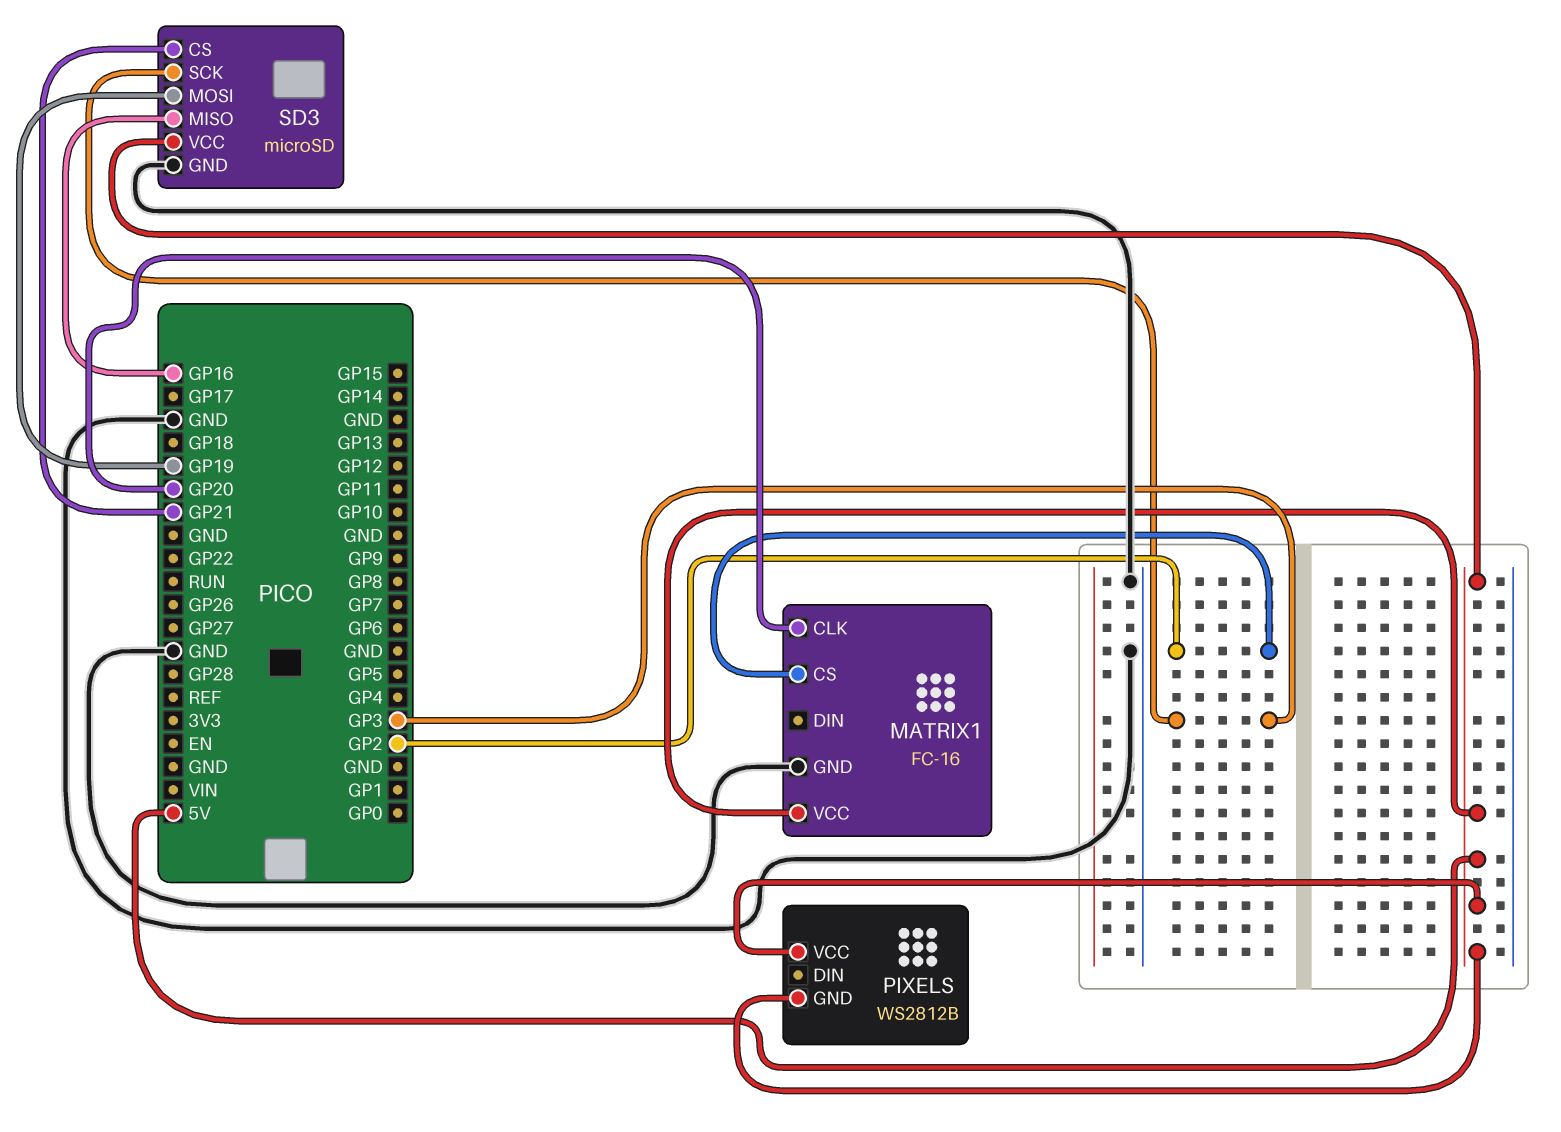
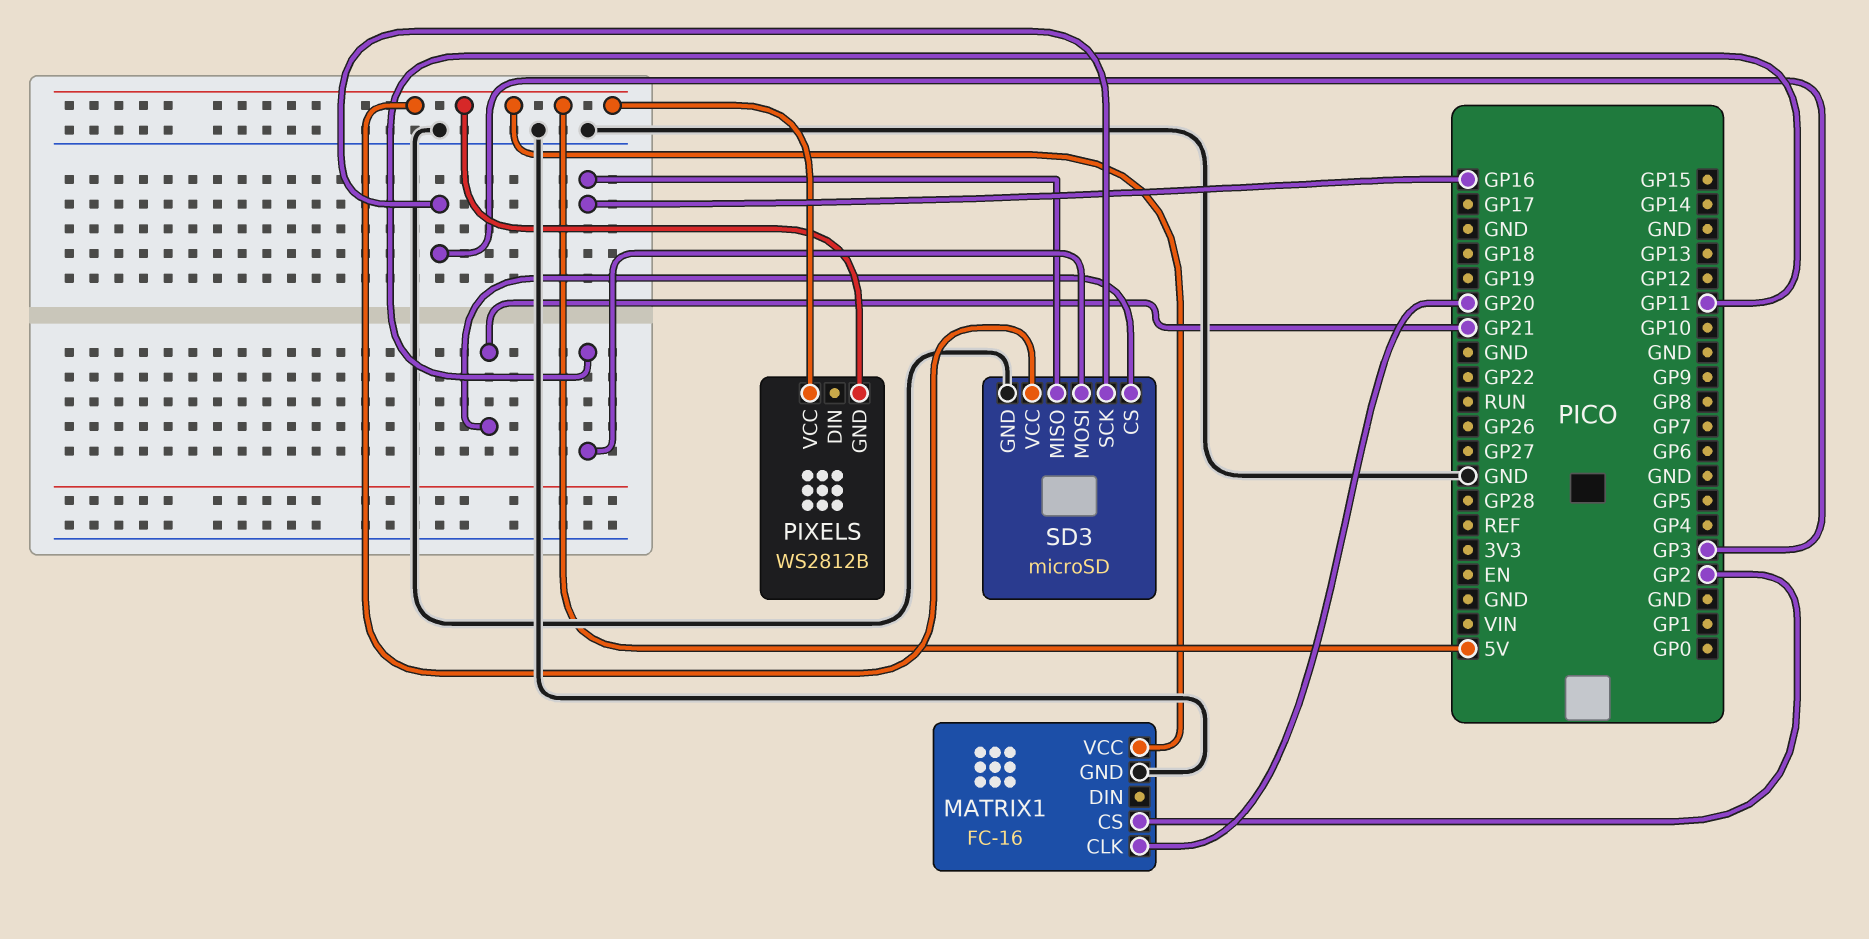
SD3 pin MOSI: GP19 -> GP11

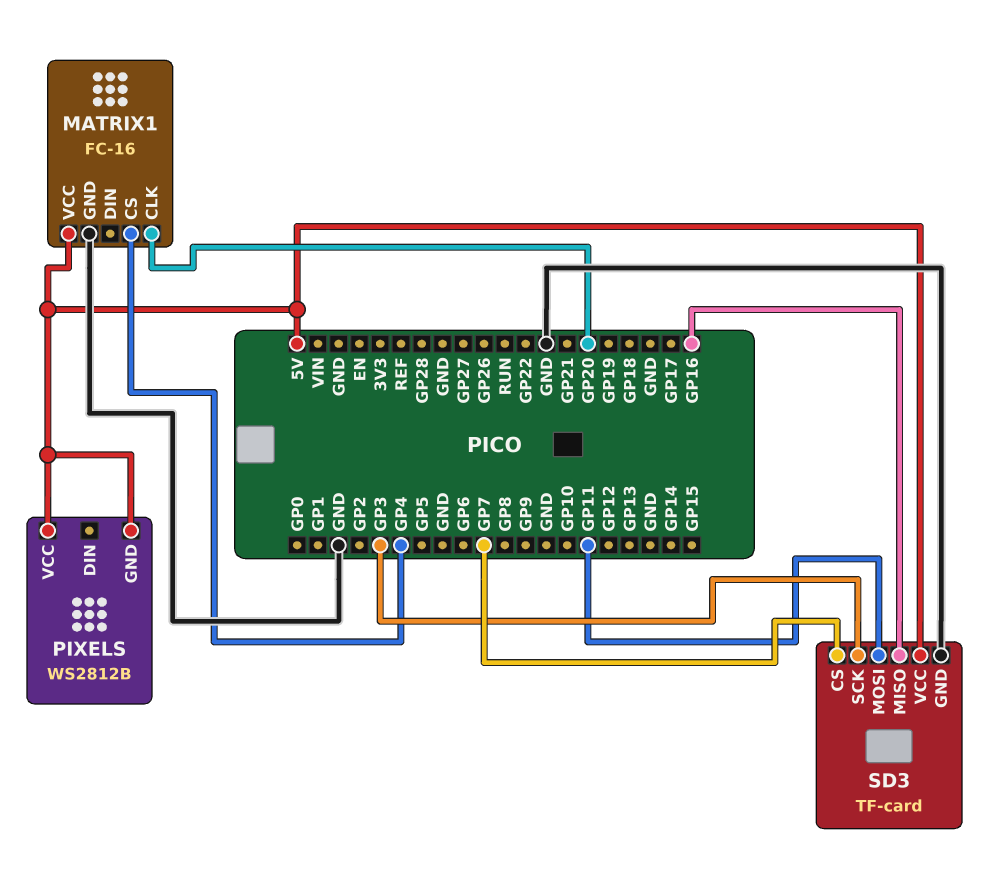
MATRIX1 pin CS: GP2 -> GP4
SD3: microSD -> TF-card
SD3 pin CS: GP21 -> GP7

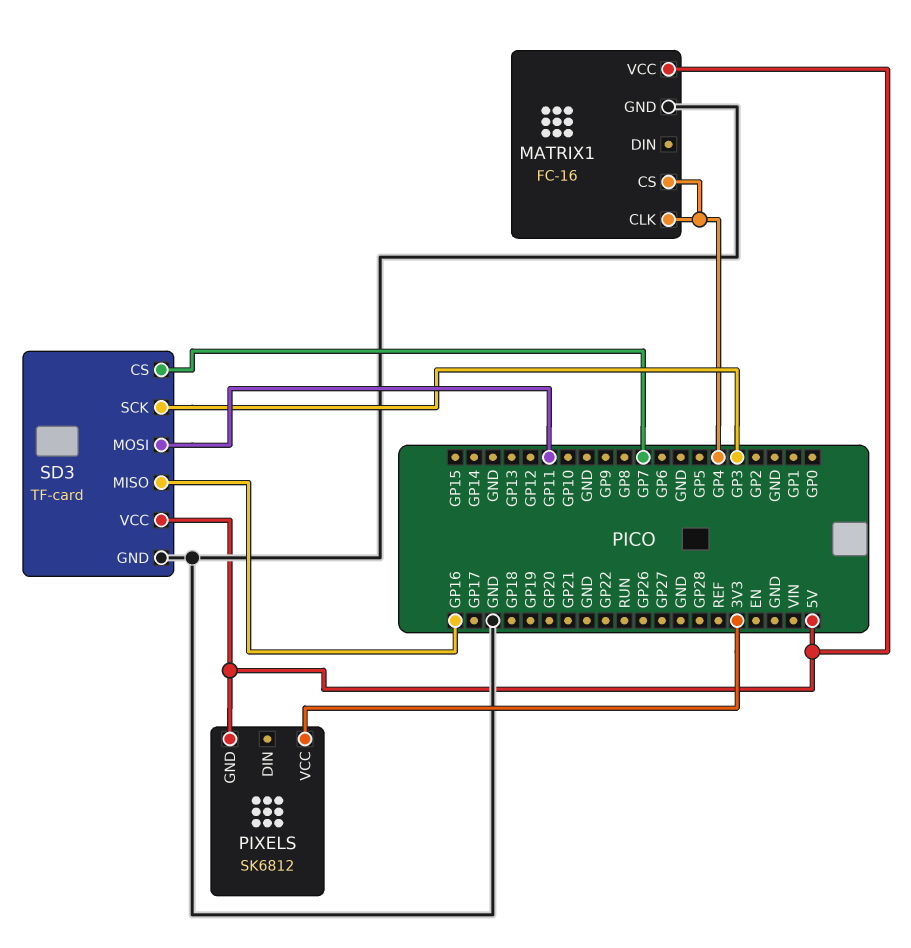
MATRIX1 pin CLK: GP20 -> GP4
PIXELS: WS2812B -> SK6812
PIXELS pin VCC: 5V -> 3V3

